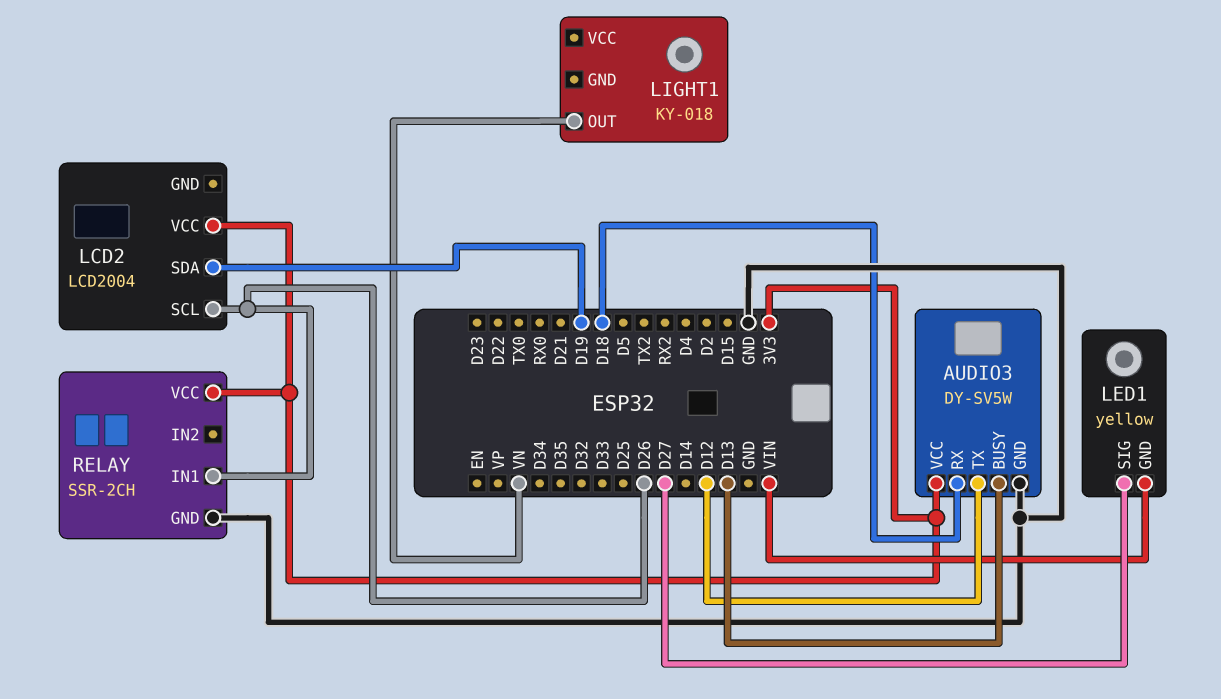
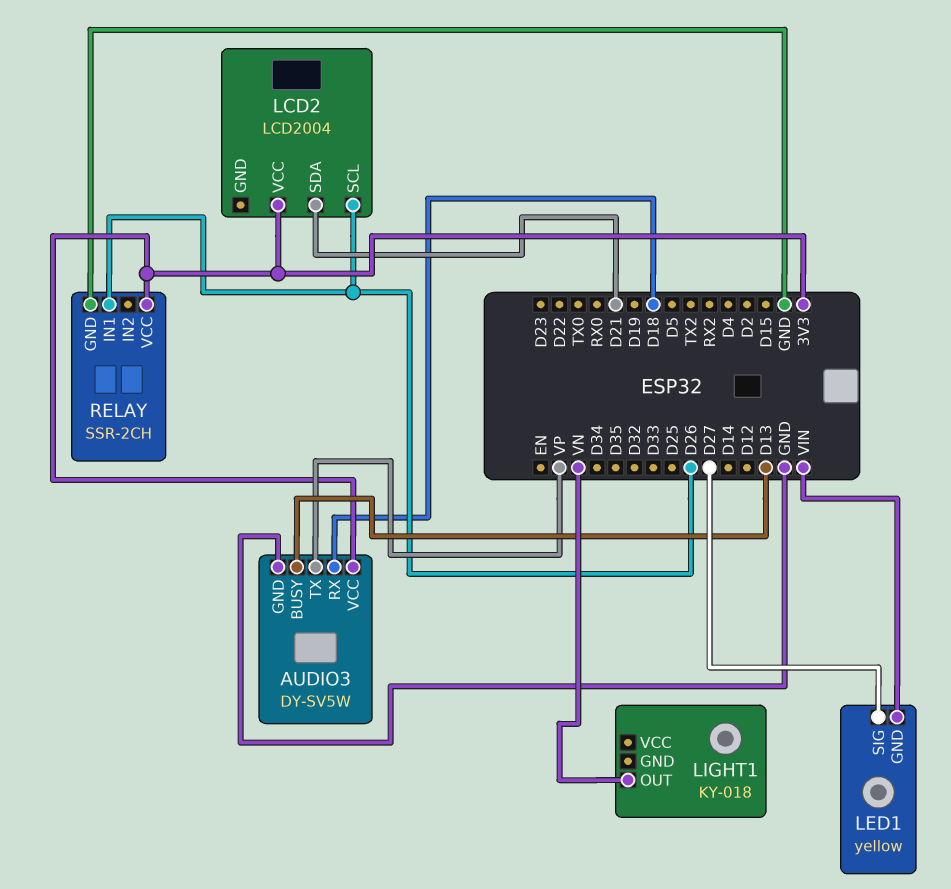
AUDIO3 pin TX: D12 -> VP
LCD2 pin SDA: D19 -> D21

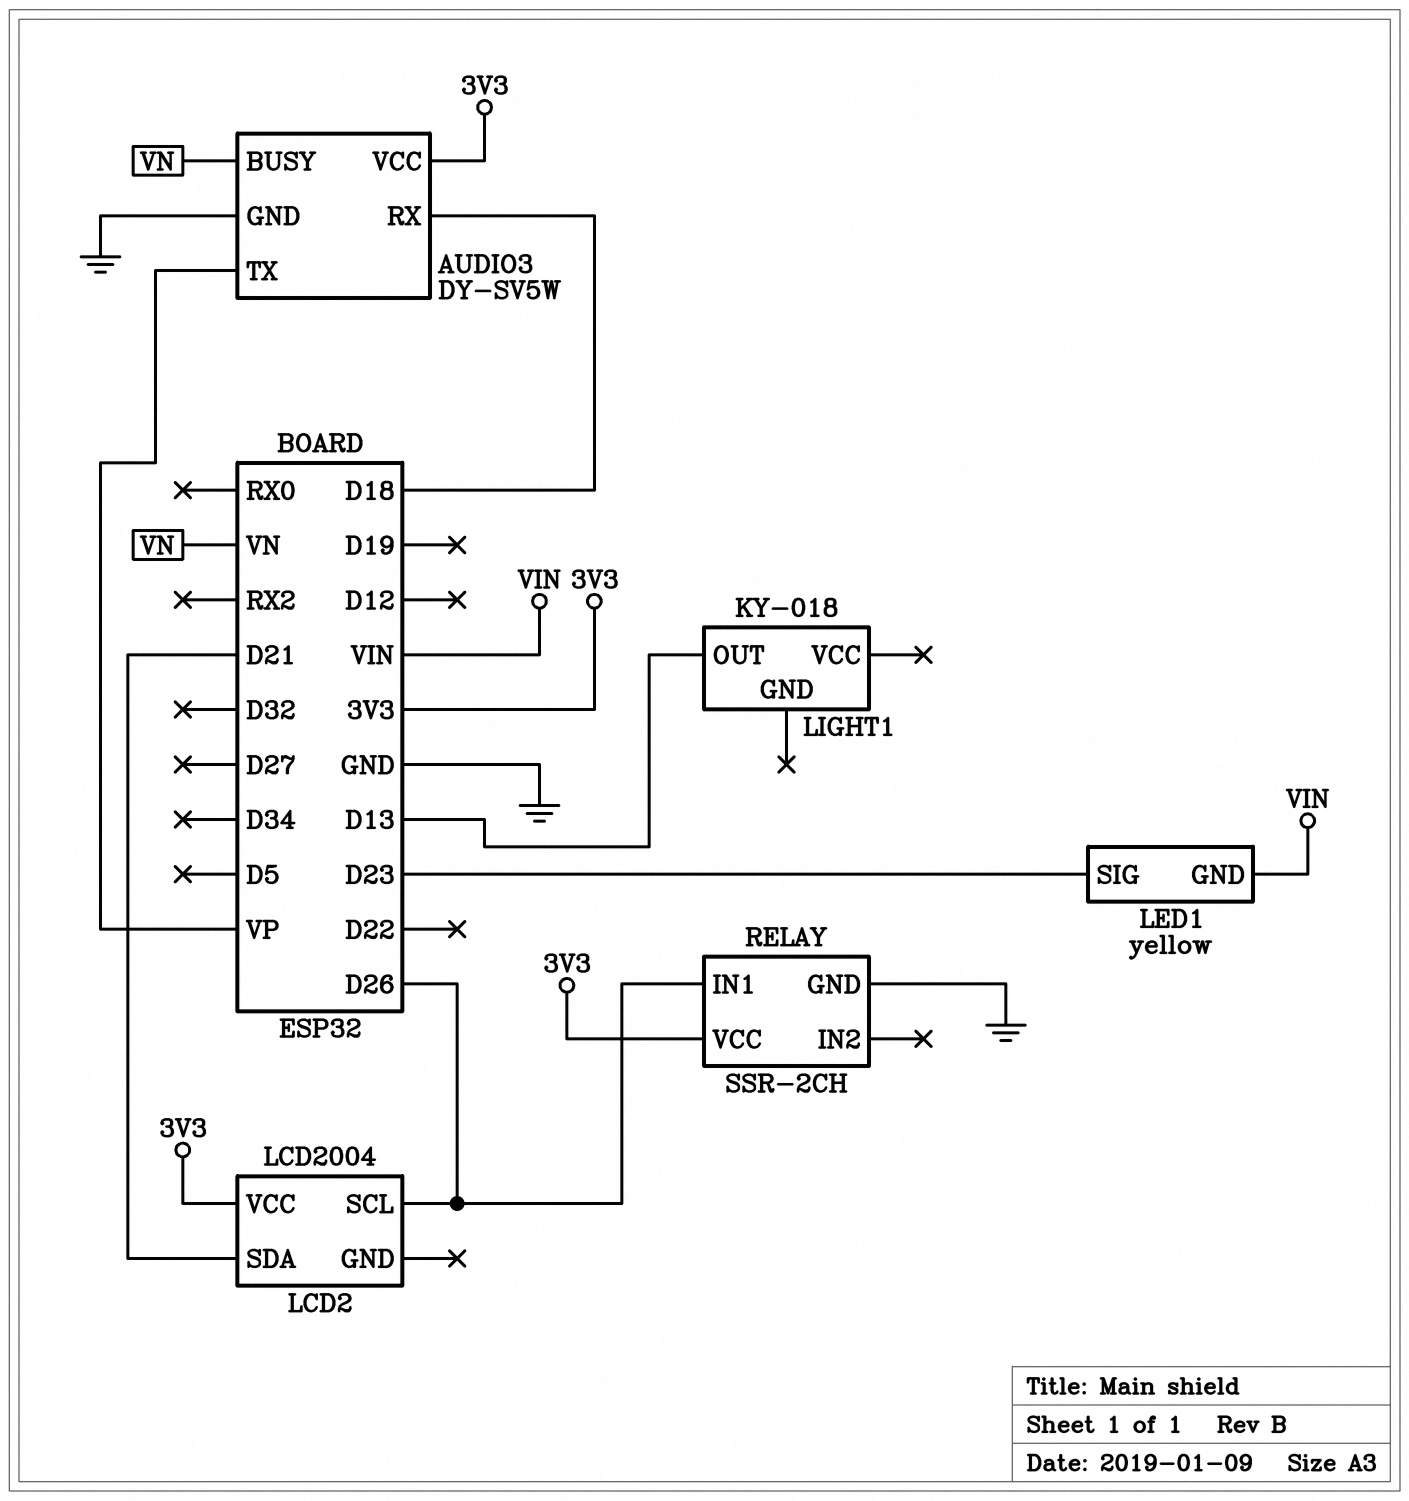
AUDIO3 pin BUSY: D13 -> VN
LED1 pin SIG: D27 -> D23
LIGHT1 pin OUT: VN -> D13

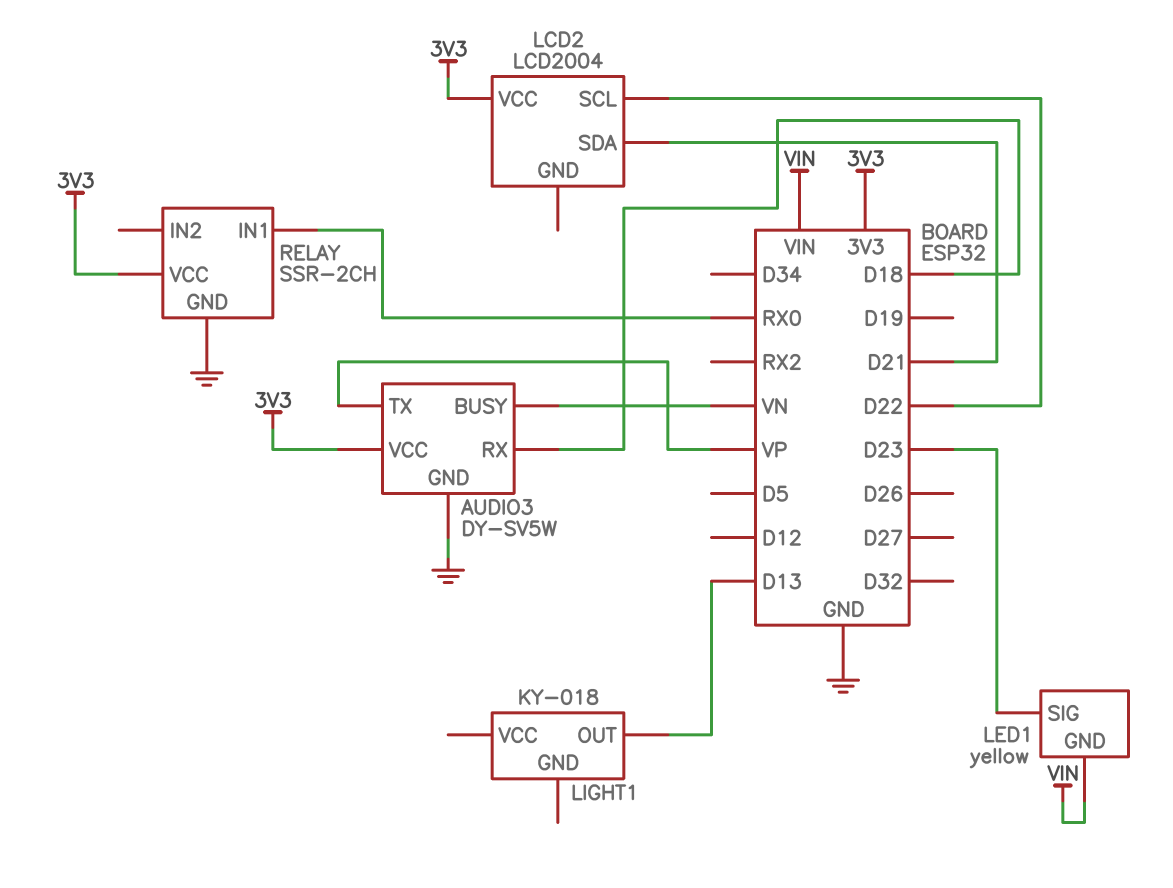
LCD2 pin SCL: D26 -> D22
RELAY pin IN1: D26 -> RX0

